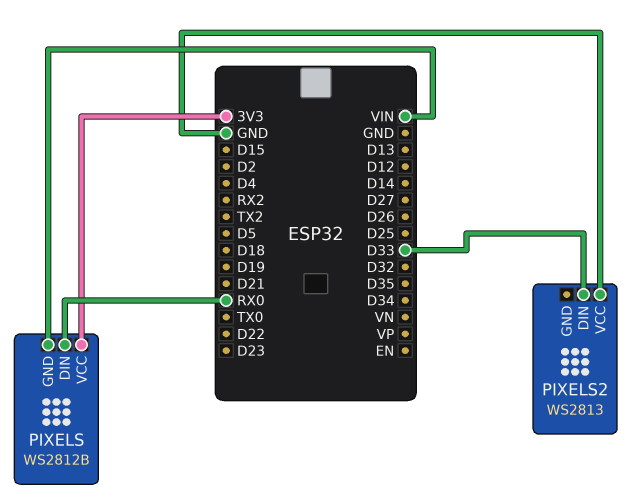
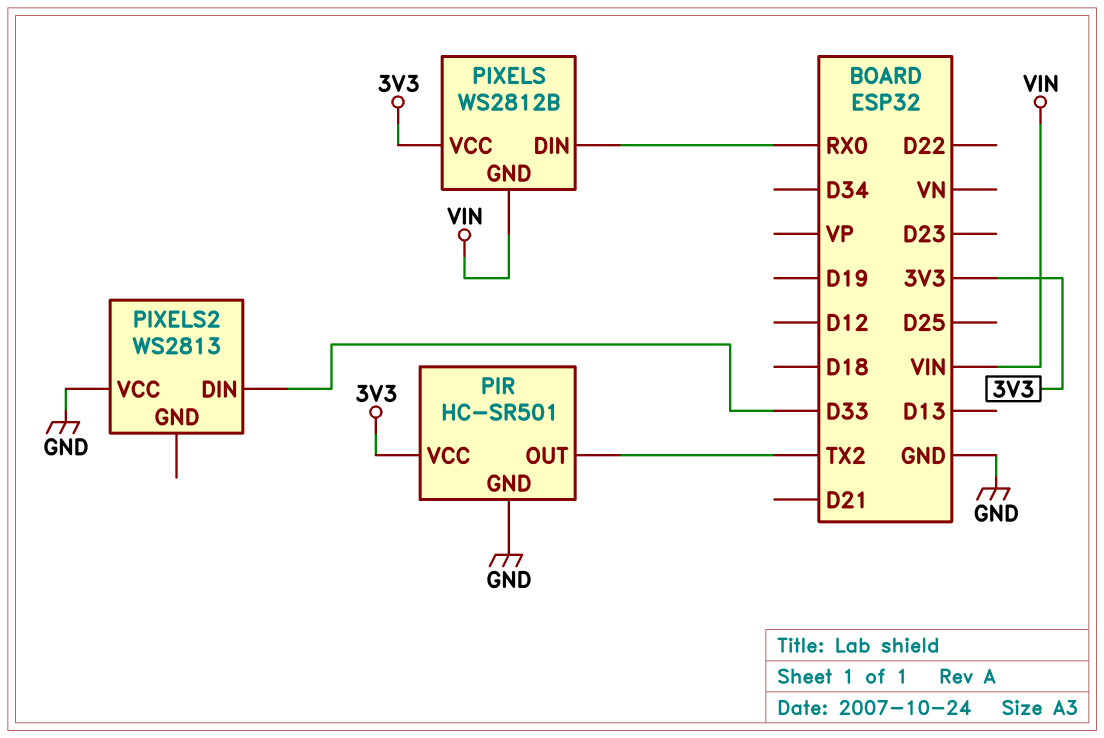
PIR: none -> HC-SR501
PIR pin GND: none -> GND
PIR pin OUT: none -> TX2
PIR pin VCC: none -> 3V3

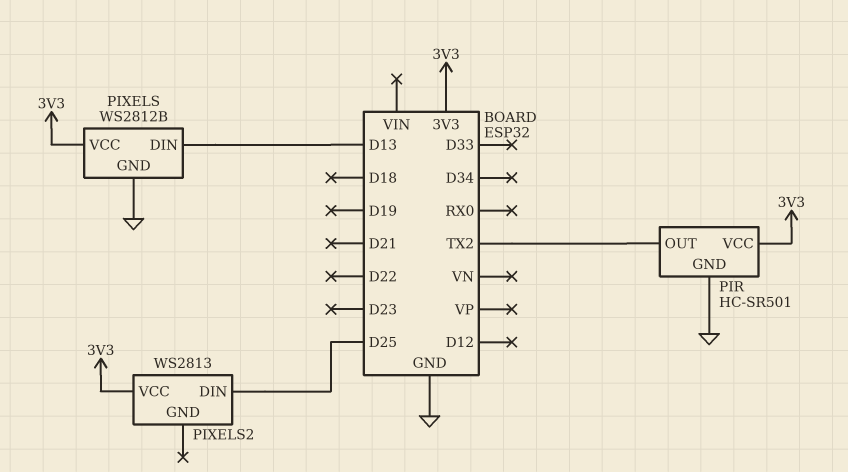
PIXELS pin DIN: RX0 -> D13
PIXELS pin GND: VIN -> GND
PIXELS2 pin DIN: D33 -> D25
PIXELS2 pin VCC: GND -> 3V3

